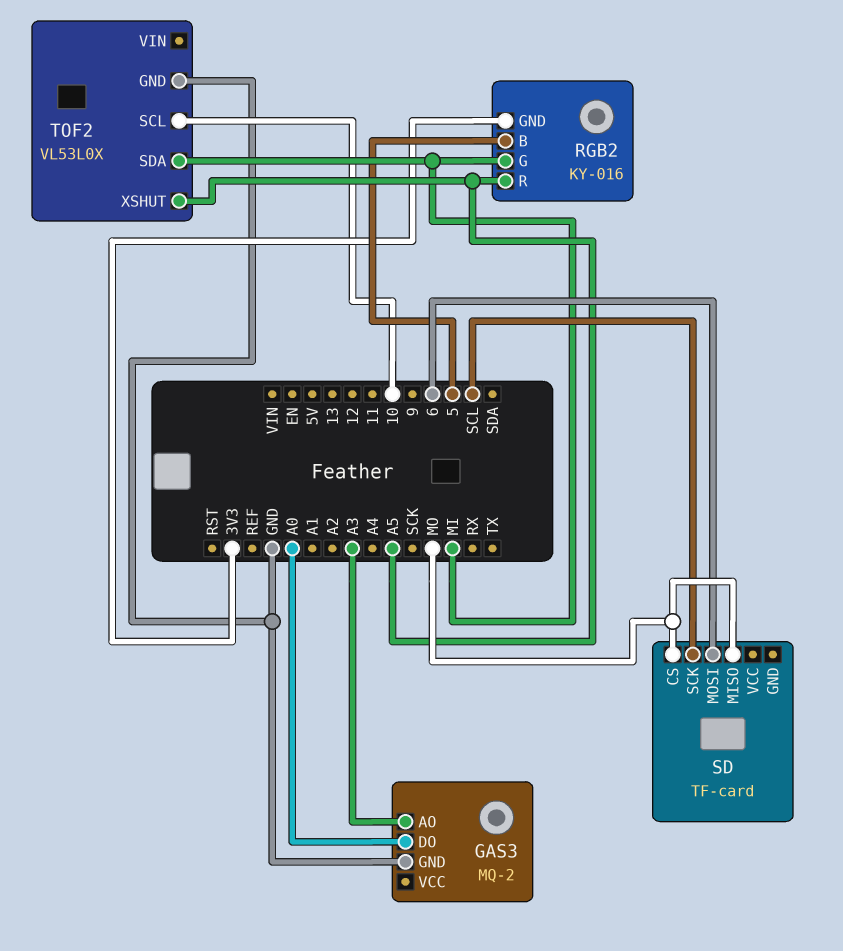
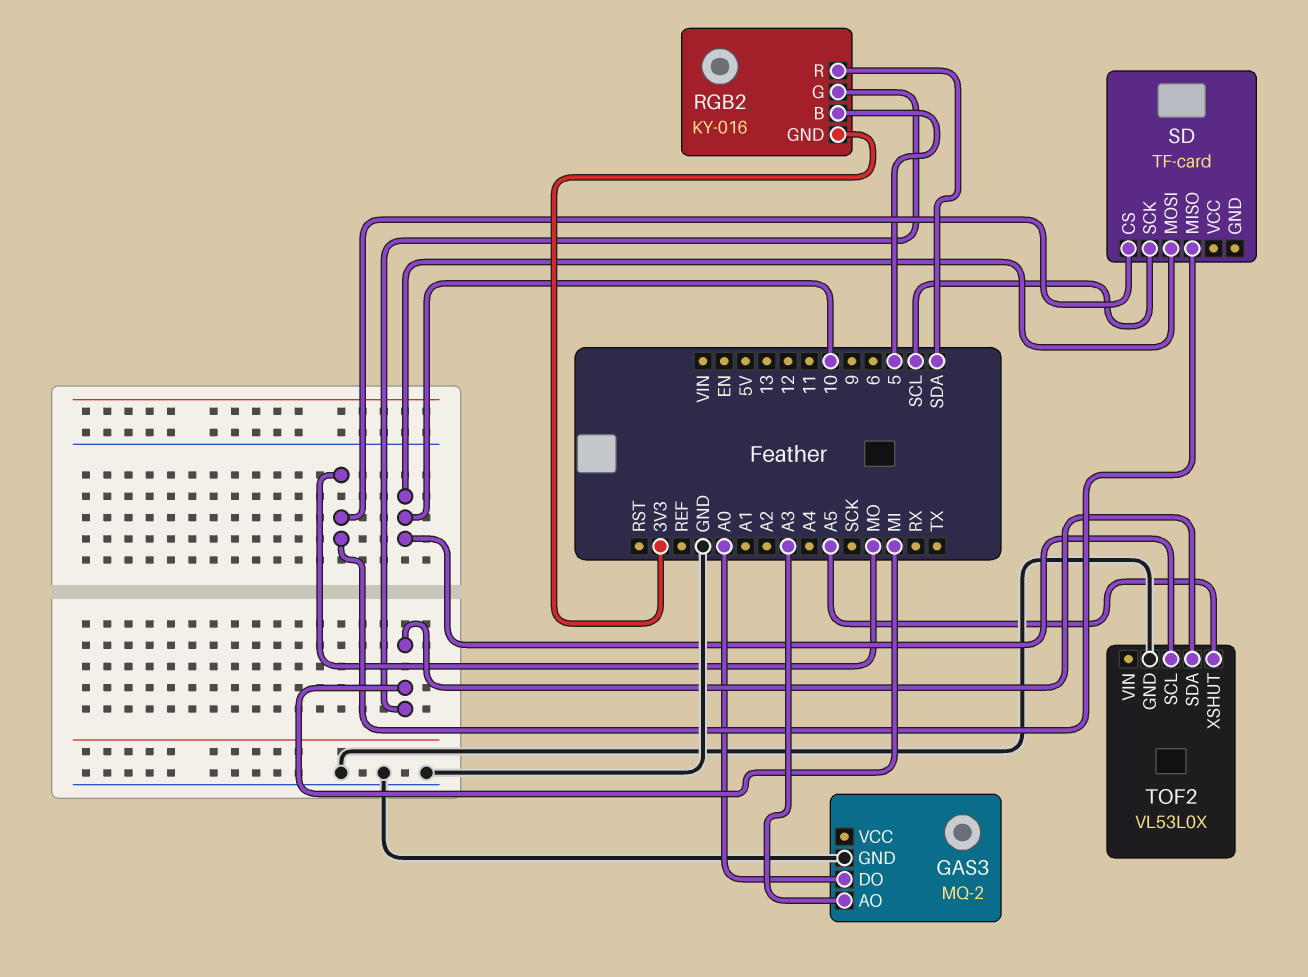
RGB2 pin R: A5 -> SDA
SD pin MOSI: 6 -> 10

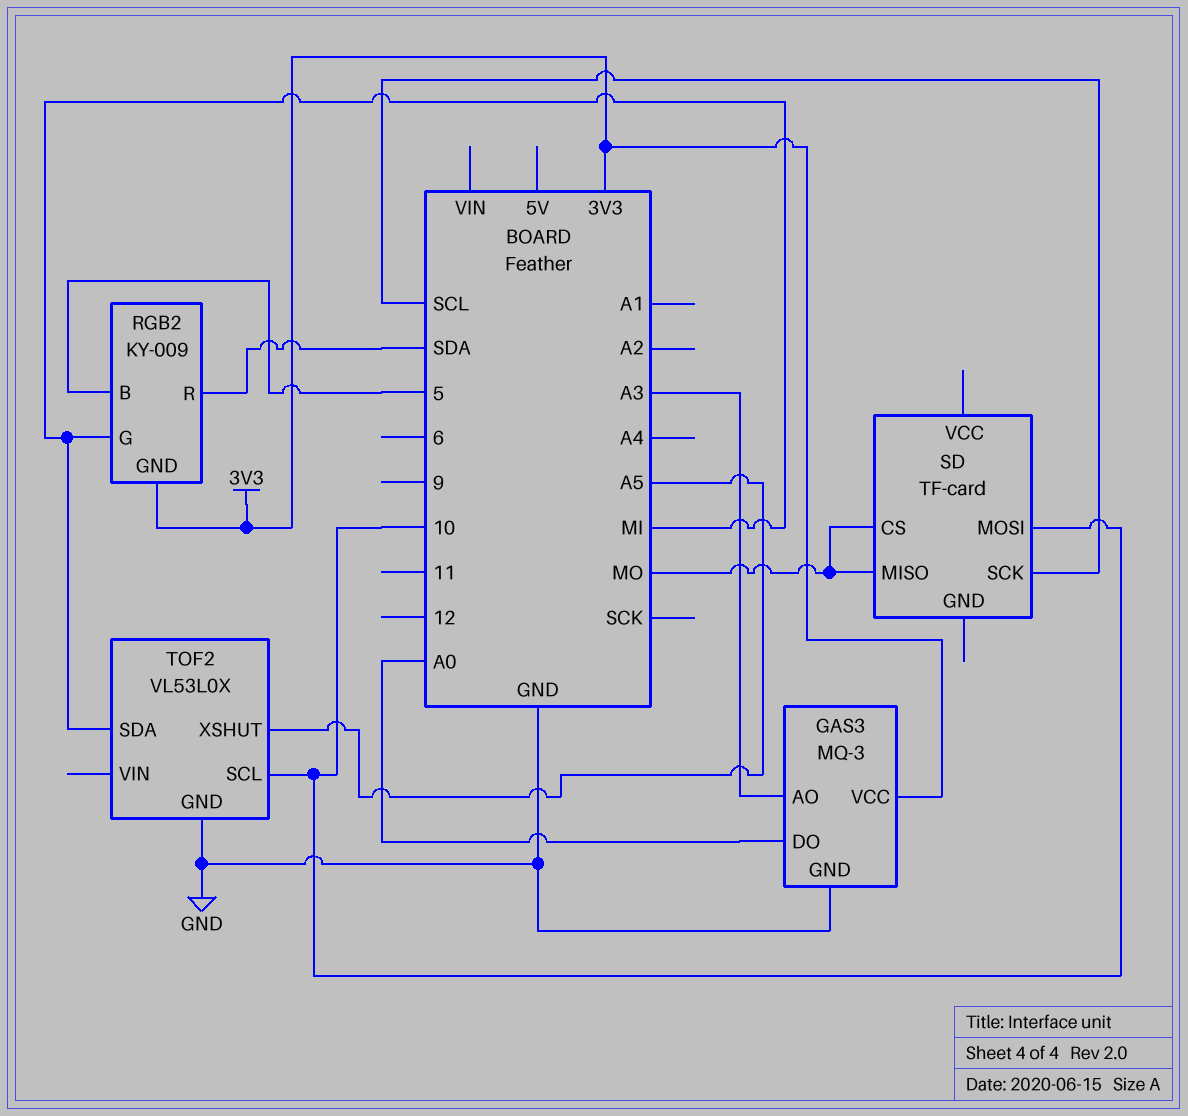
GAS3: MQ-2 -> MQ-3
GAS3 pin VCC: none -> 3V3
RGB2: KY-016 -> KY-009

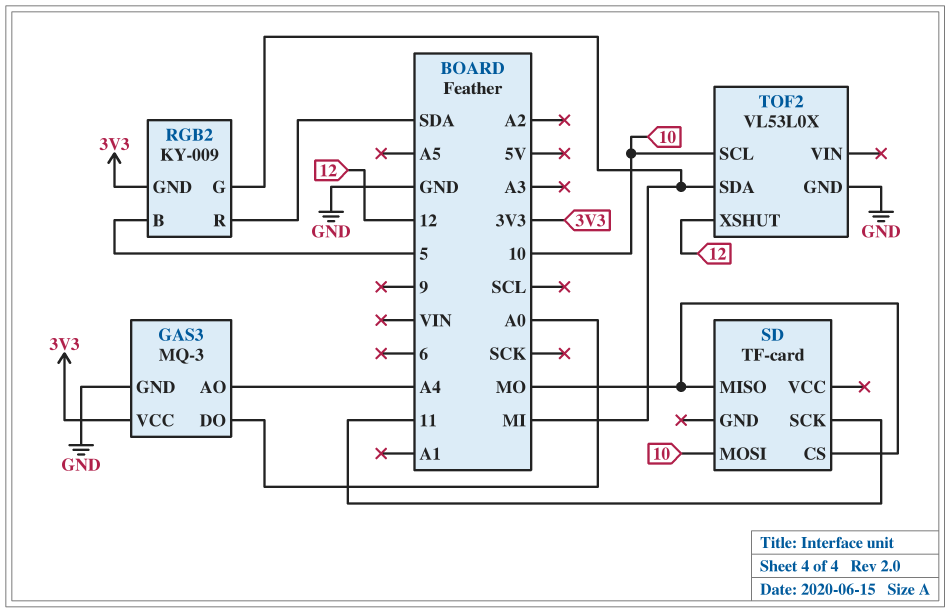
GAS3 pin AO: A3 -> A4
SD pin SCK: SCL -> 11
TOF2 pin XSHUT: A5 -> 12

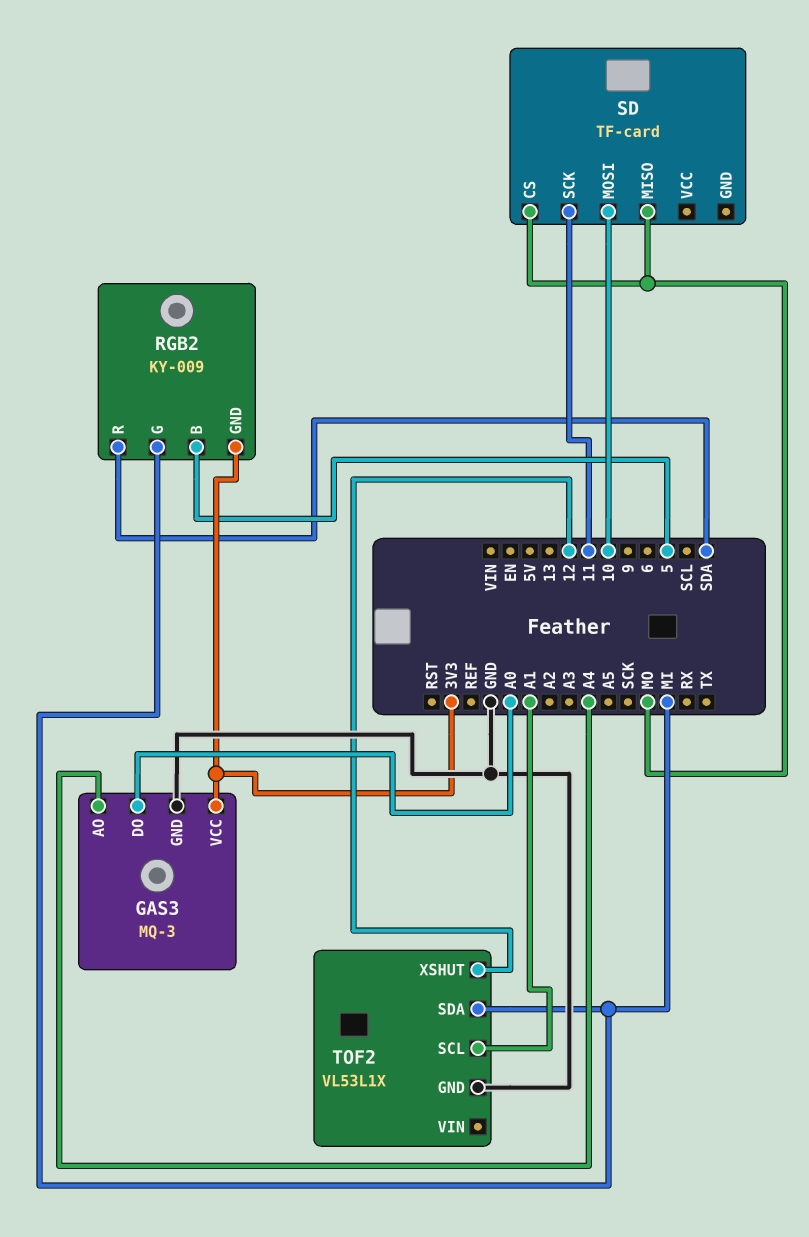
TOF2: VL53L0X -> VL53L1X
TOF2 pin SCL: 10 -> A1

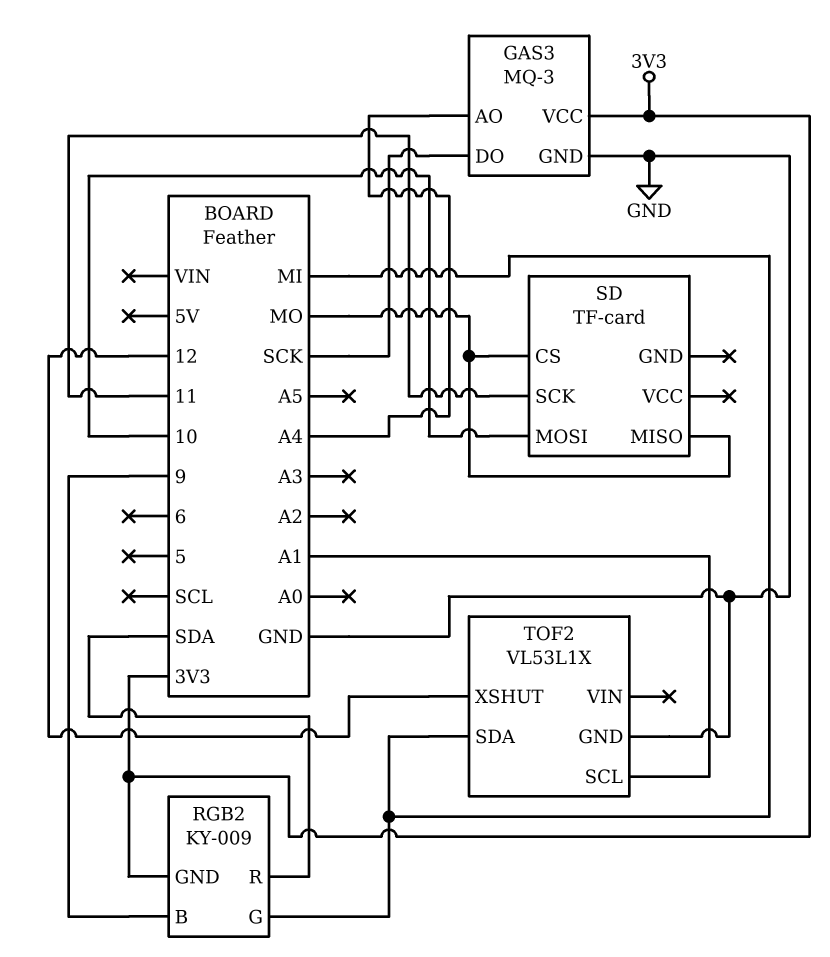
GAS3 pin DO: A0 -> SCK
RGB2 pin B: 5 -> 9

